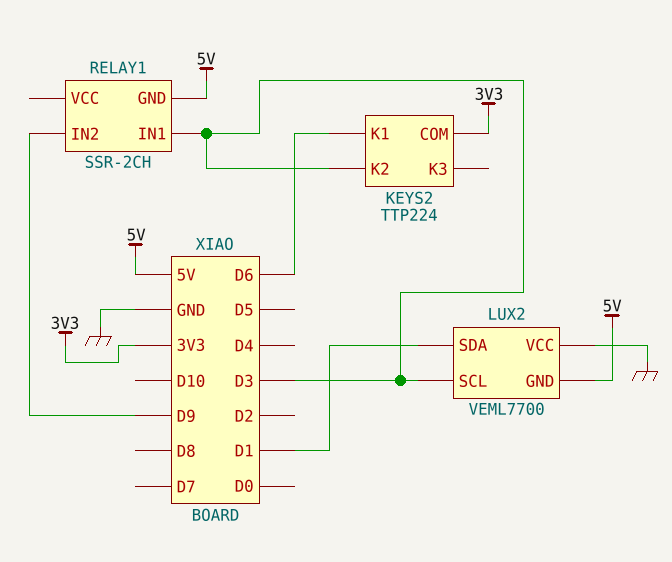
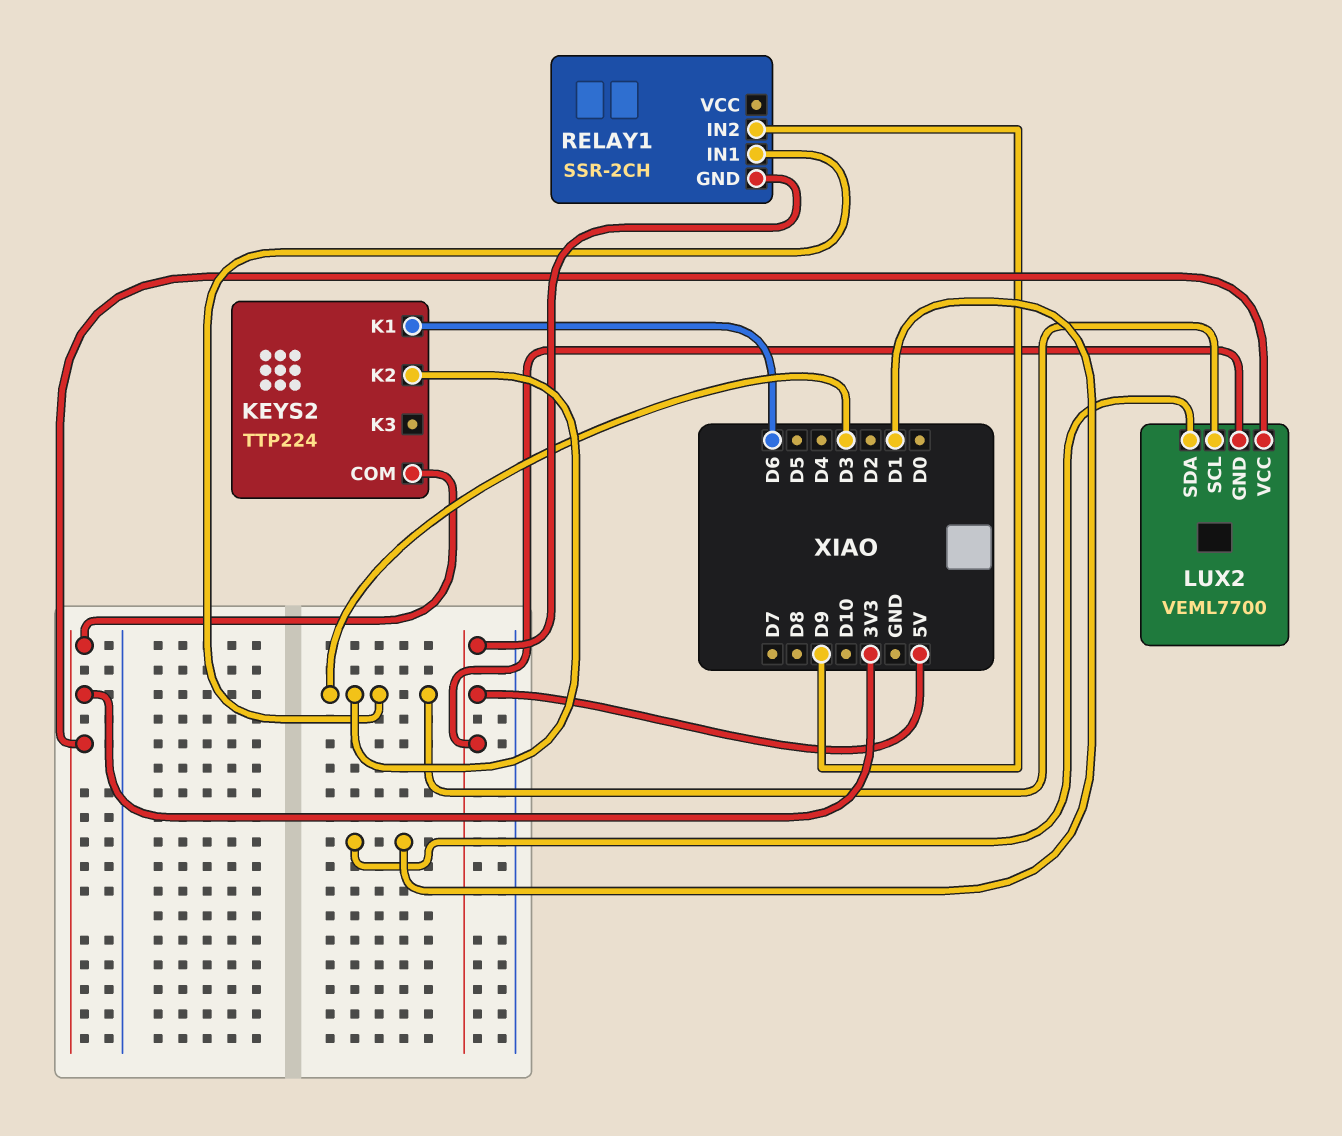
LUX2 pin VCC: GND -> 3V3

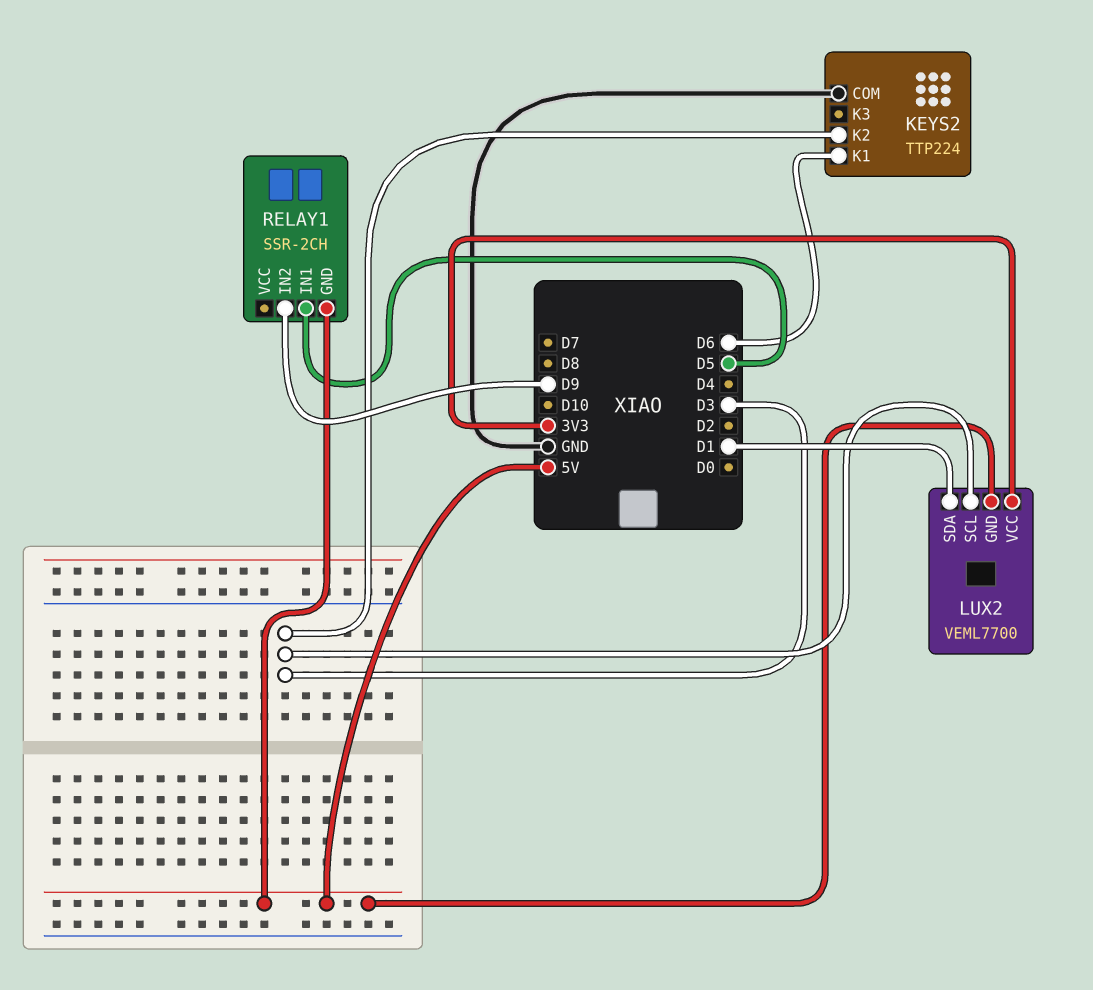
KEYS2 pin COM: 3V3 -> GND
RELAY1 pin IN1: D3 -> D5

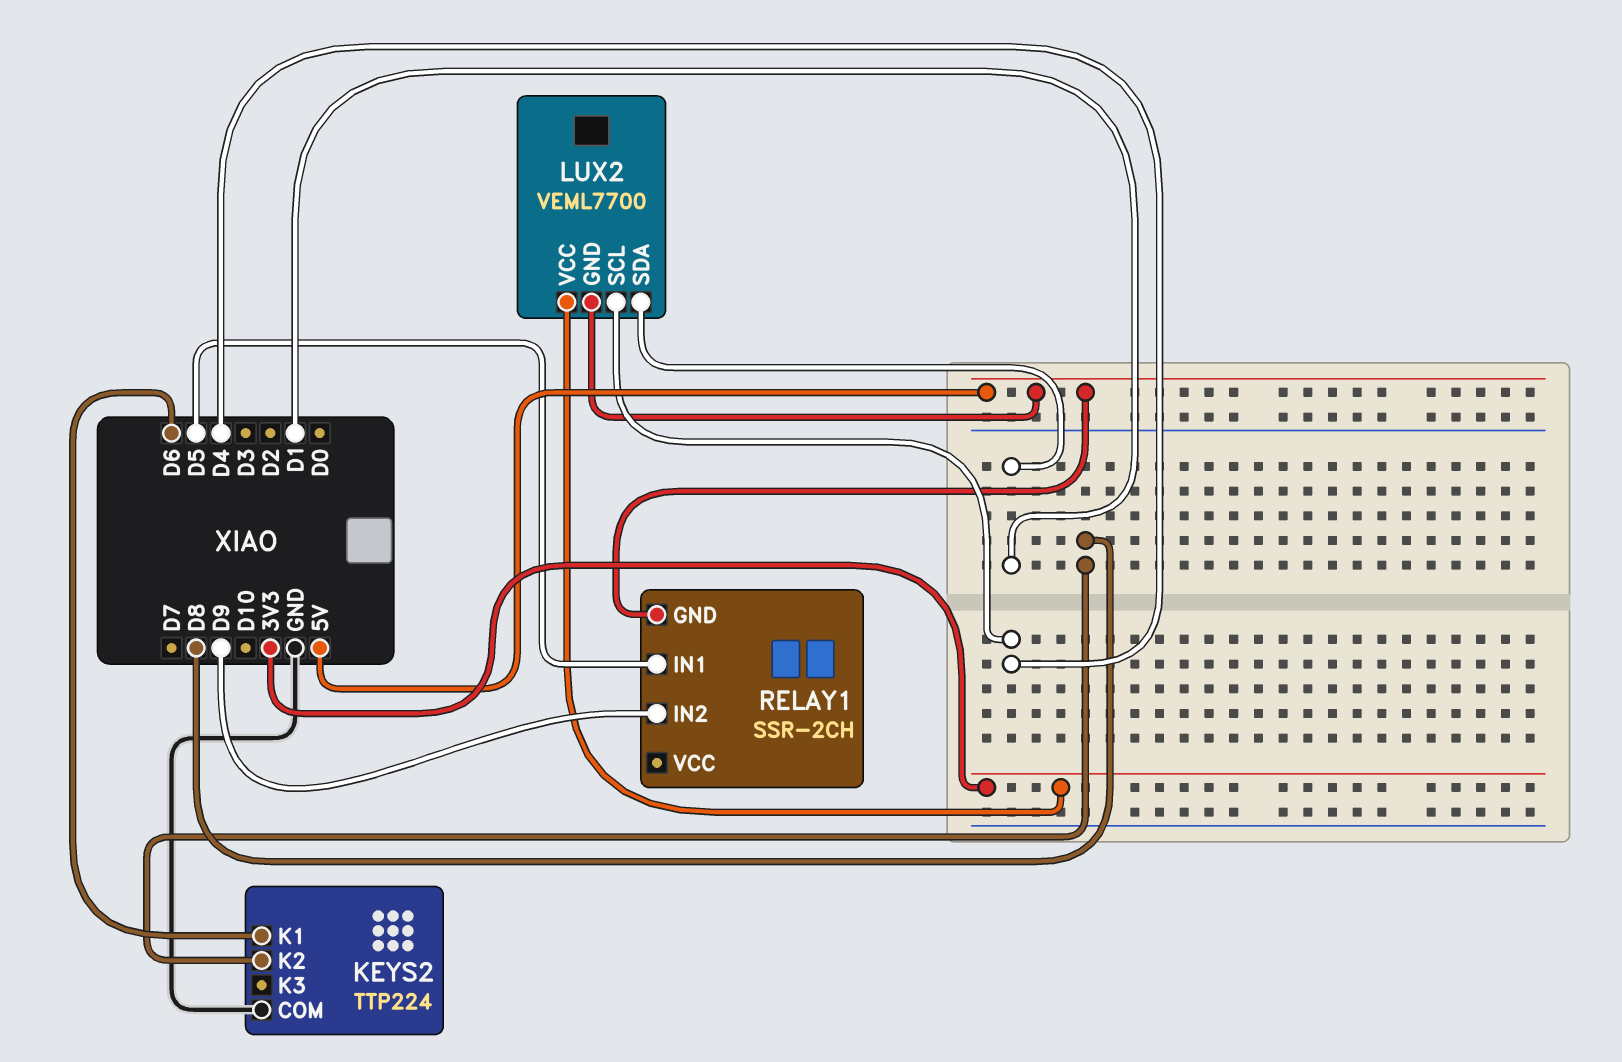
KEYS2 pin K2: D3 -> D8
LUX2 pin SCL: D3 -> D4

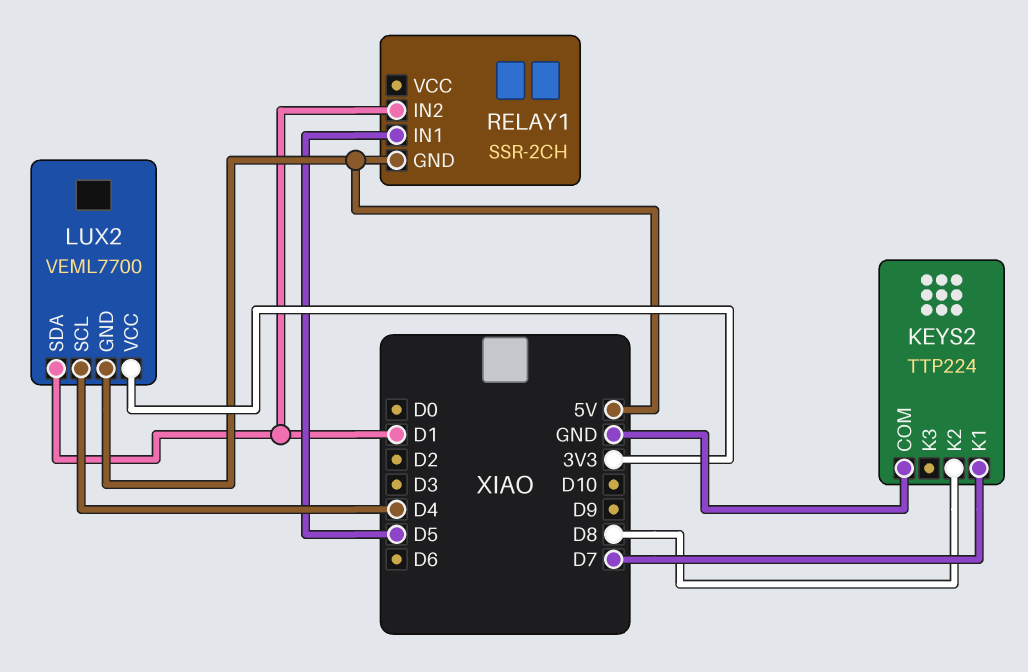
KEYS2 pin K1: D6 -> D7
RELAY1 pin IN2: D9 -> D1

